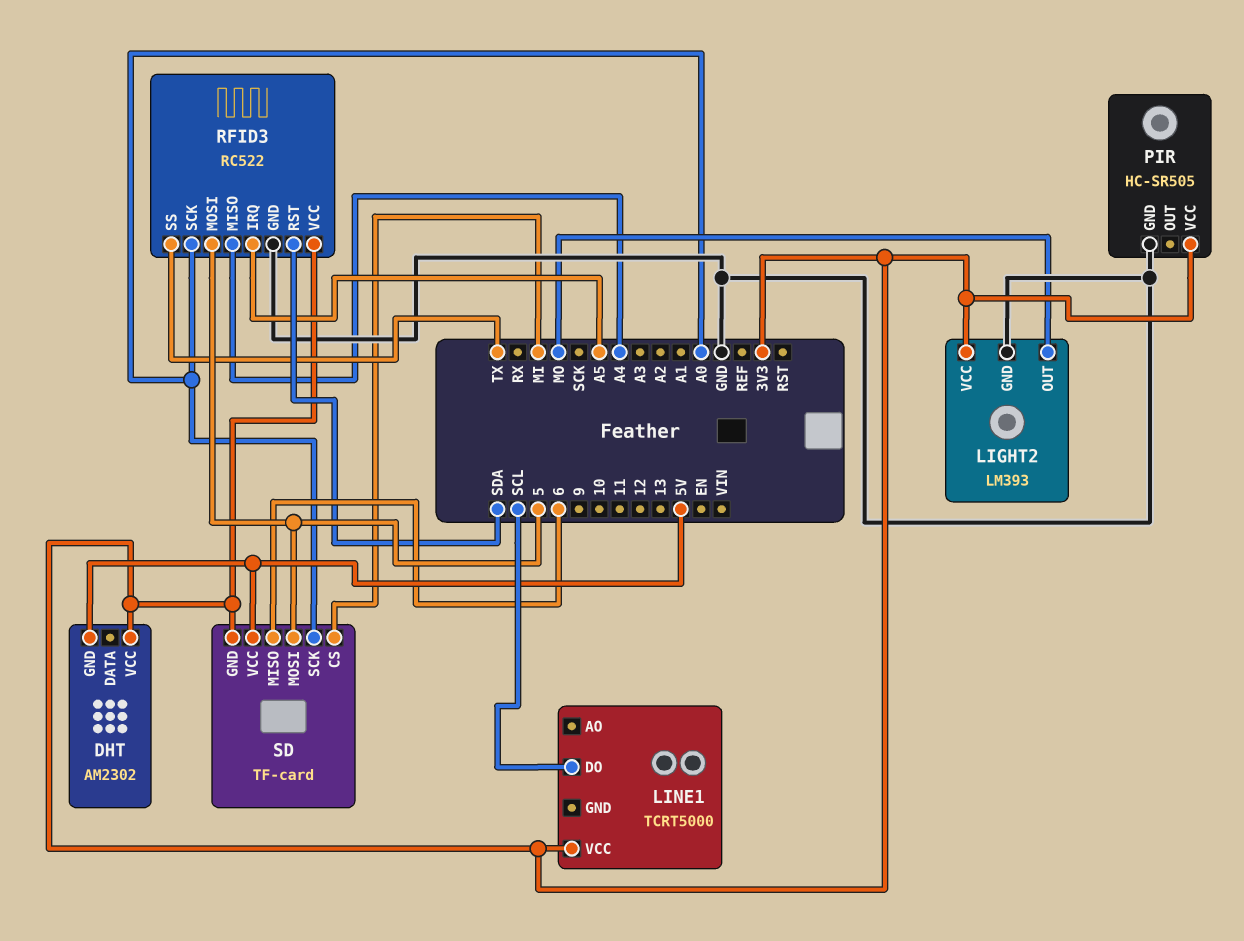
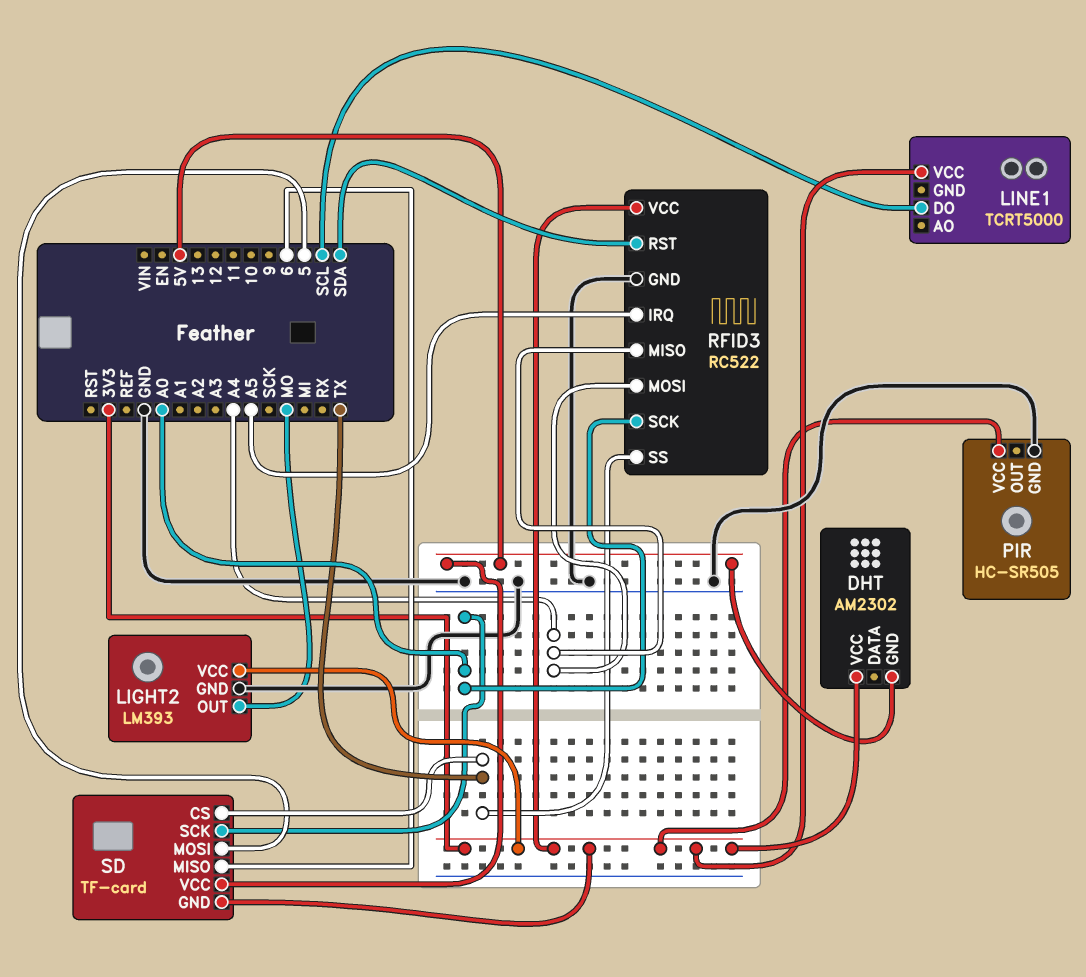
RFID3 pin MOSI: 5 -> A4
SD pin CS: MI -> TX

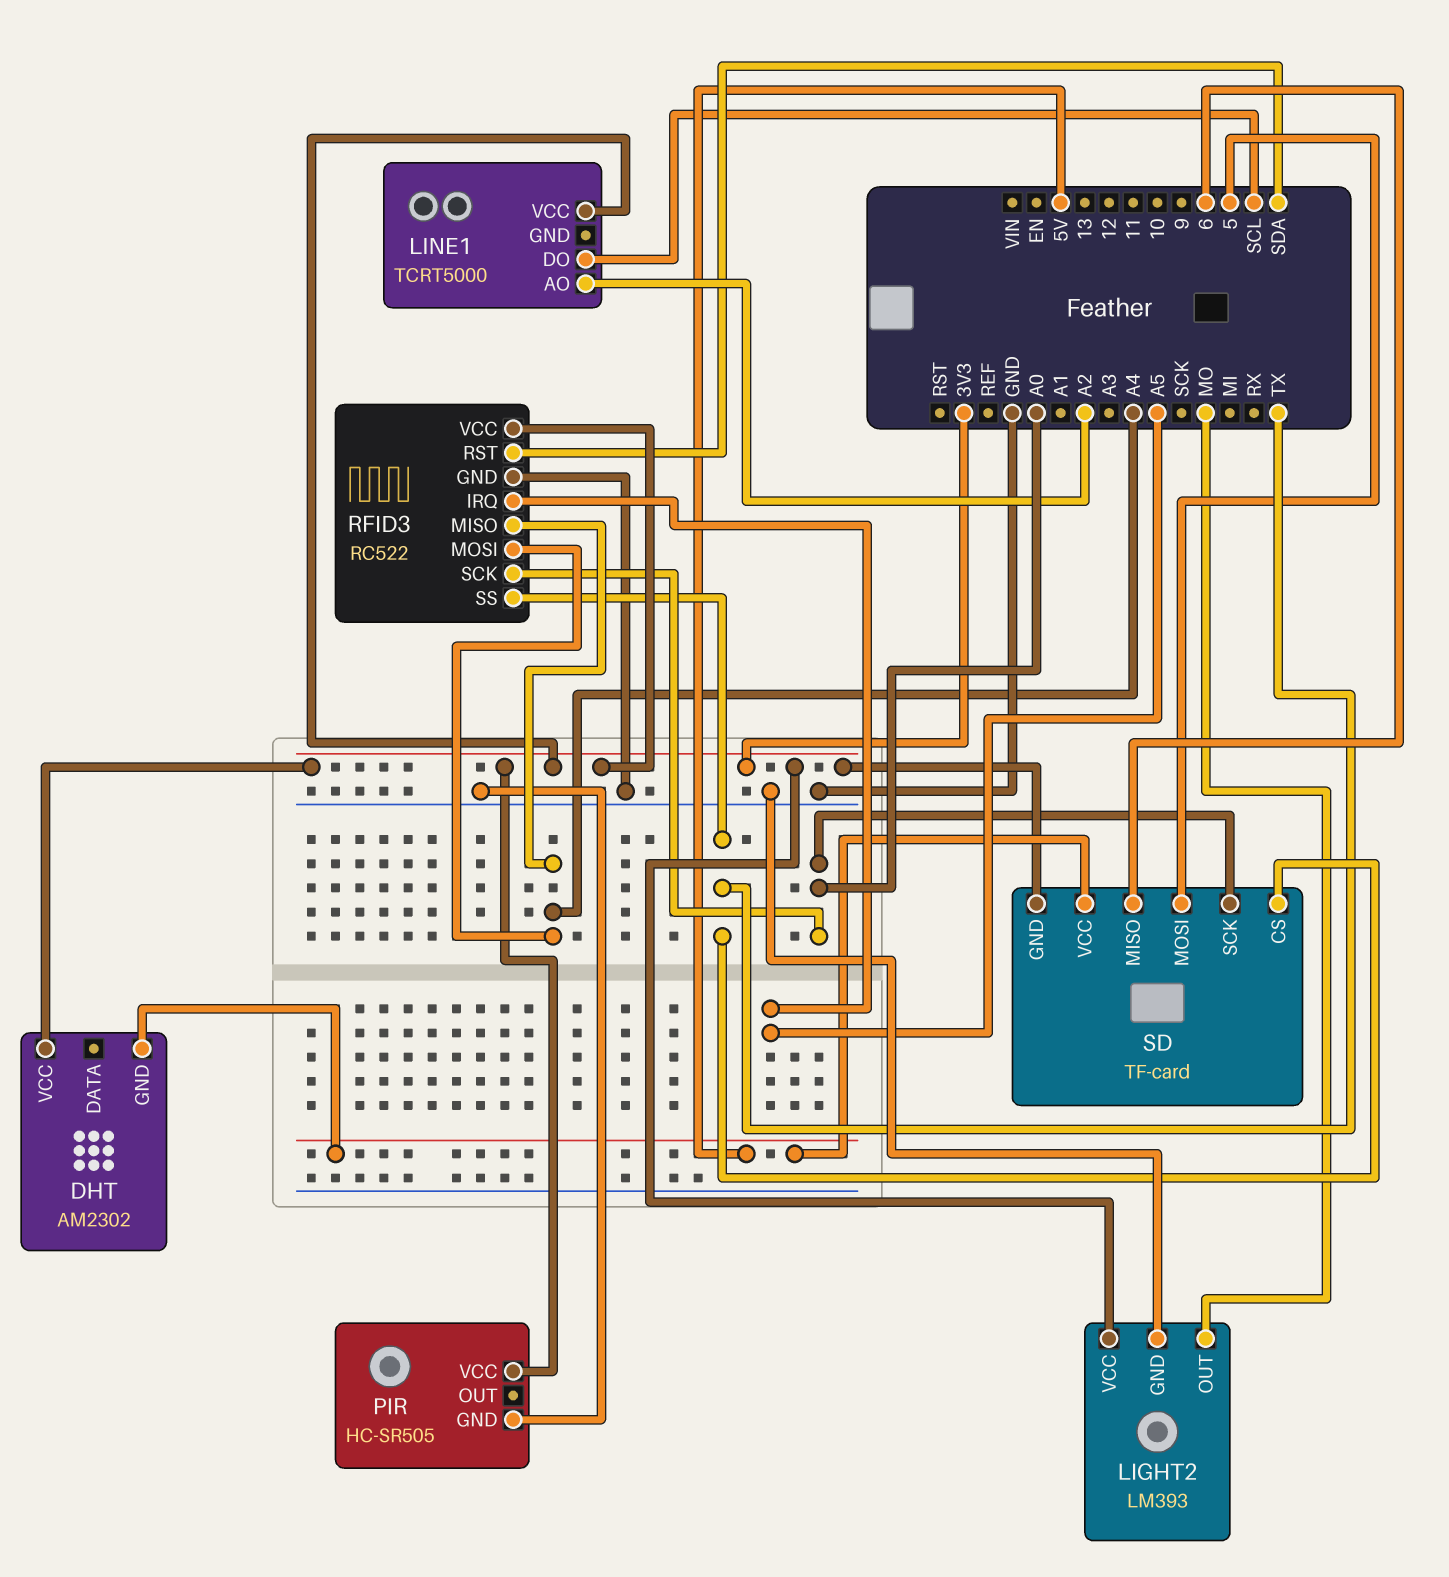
LINE1 pin AO: none -> A2

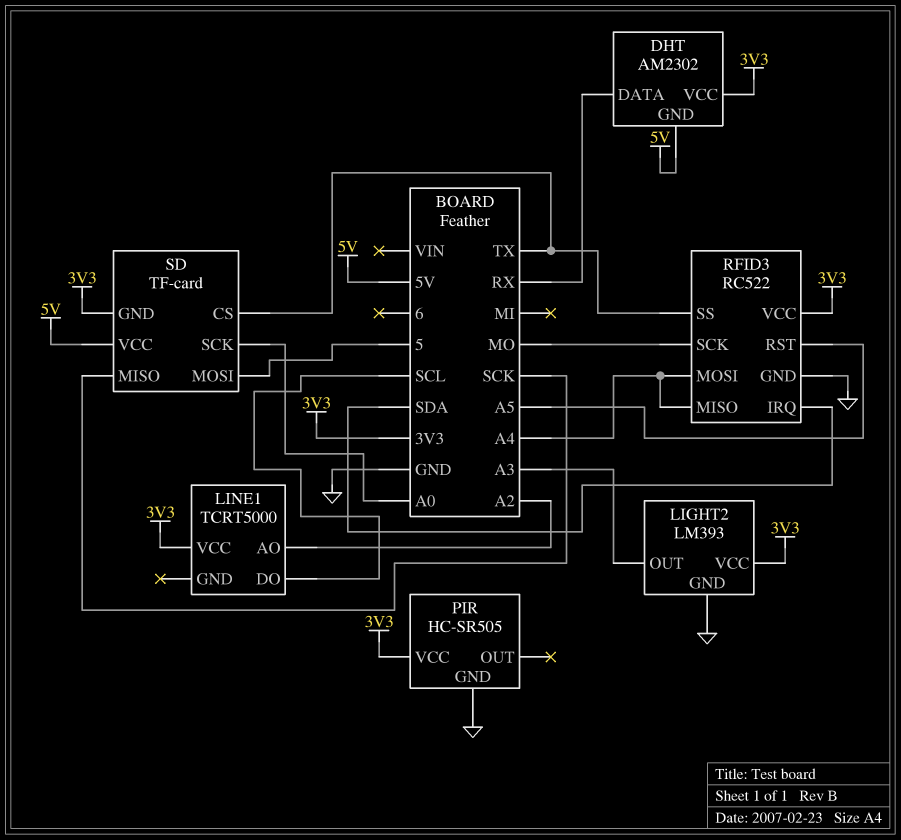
DHT pin DATA: none -> RX
LIGHT2 pin OUT: MO -> A3
RFID3 pin IRQ: A5 -> SDA
RFID3 pin RST: SDA -> A5
RFID3 pin SCK: A0 -> MO
SD pin MISO: 6 -> SCK

